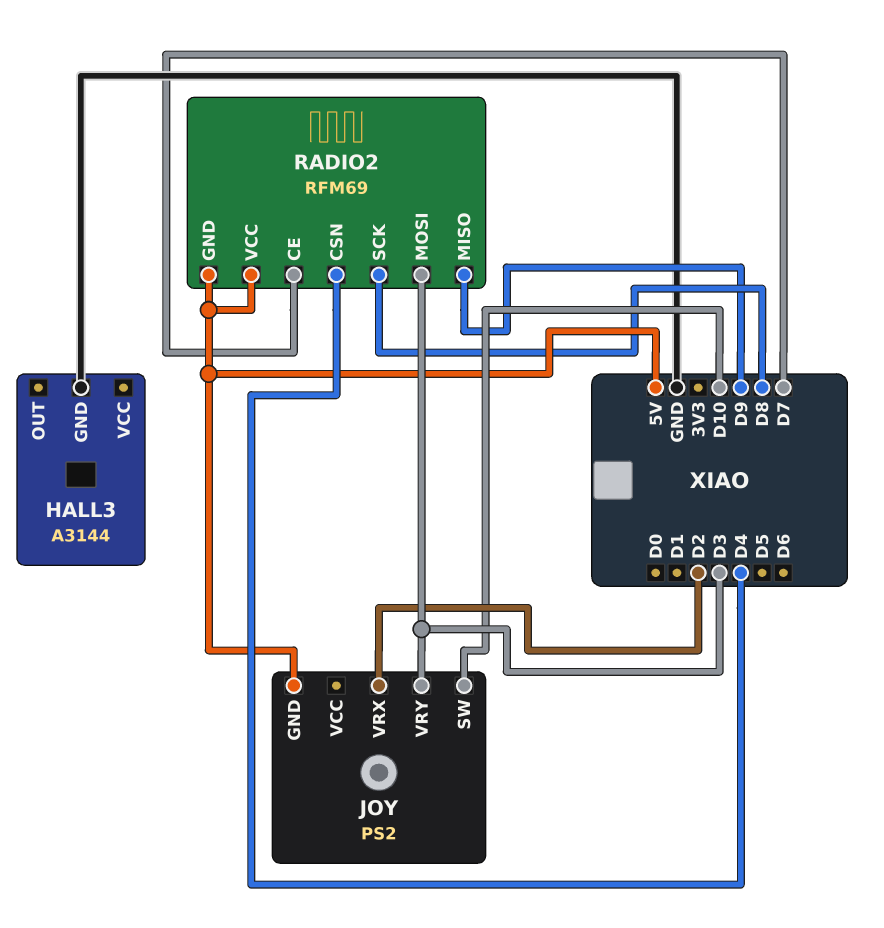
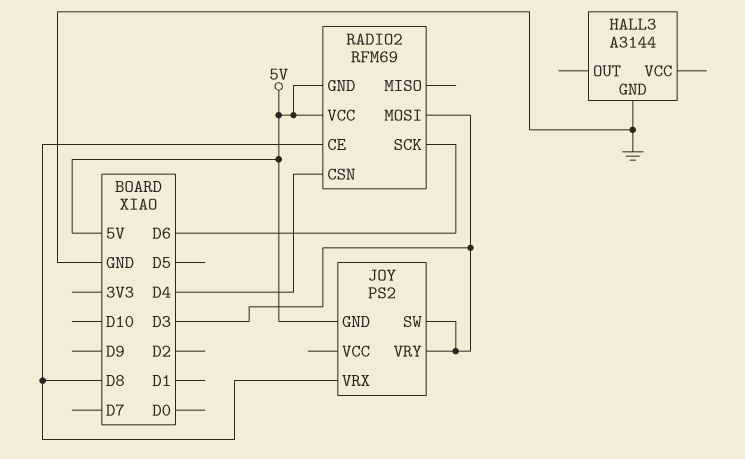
JOY pin SW: D10 -> D3
JOY pin VRX: D2 -> D8
RADIO2 pin CE: D7 -> D8
RADIO2 pin MISO: D9 -> none
RADIO2 pin SCK: D8 -> D6

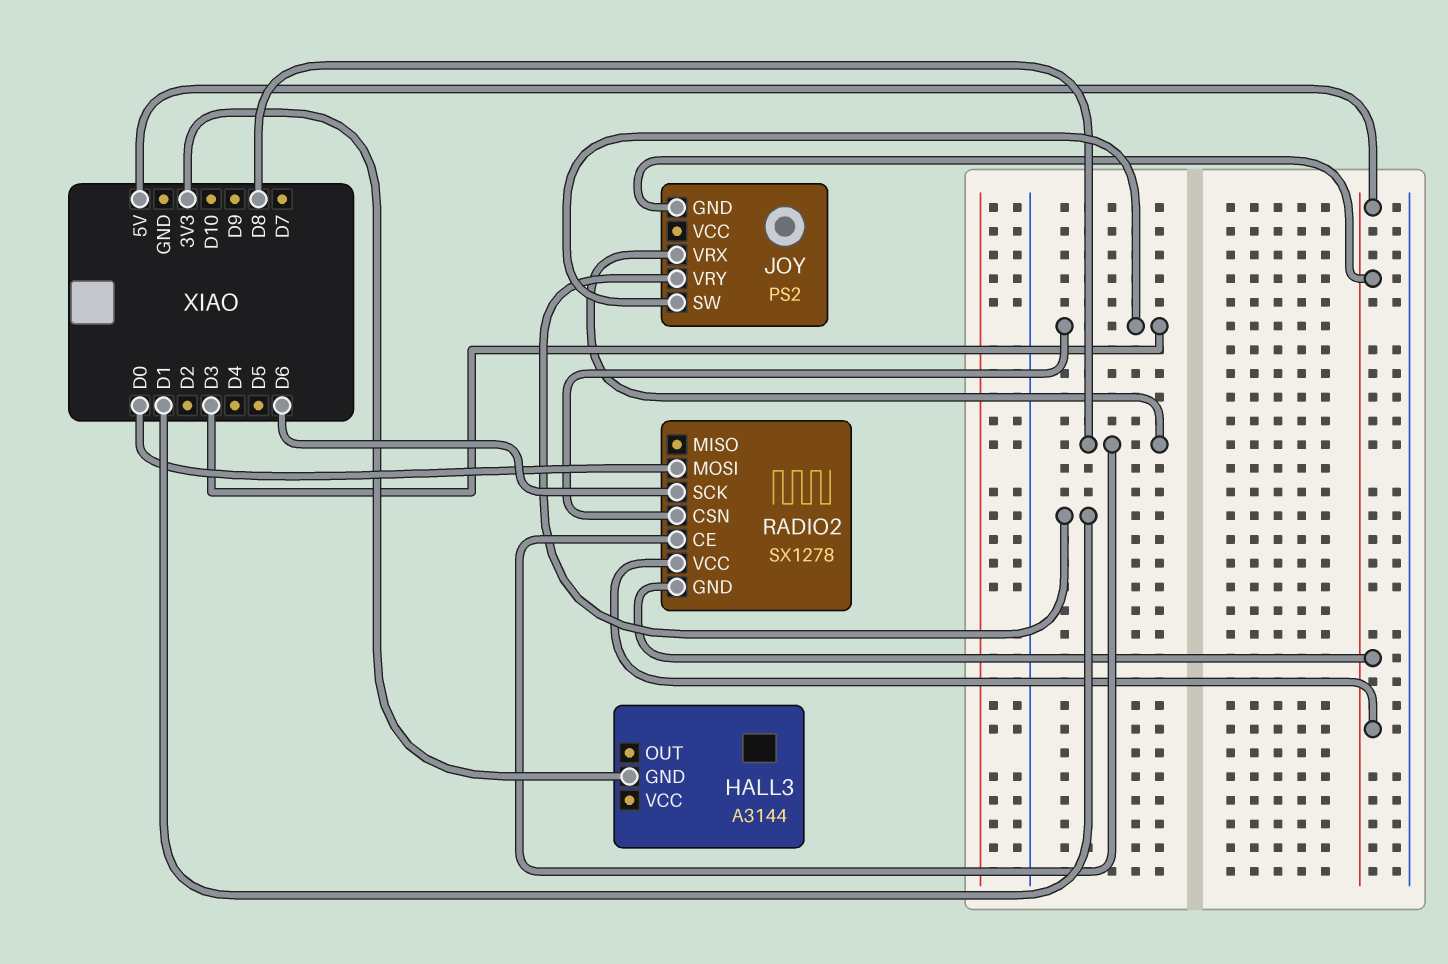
HALL3 pin GND: GND -> 3V3
JOY pin VRY: D3 -> D1
RADIO2: RFM69 -> SX1278
RADIO2 pin CSN: D4 -> D3
RADIO2 pin MOSI: D3 -> D0

